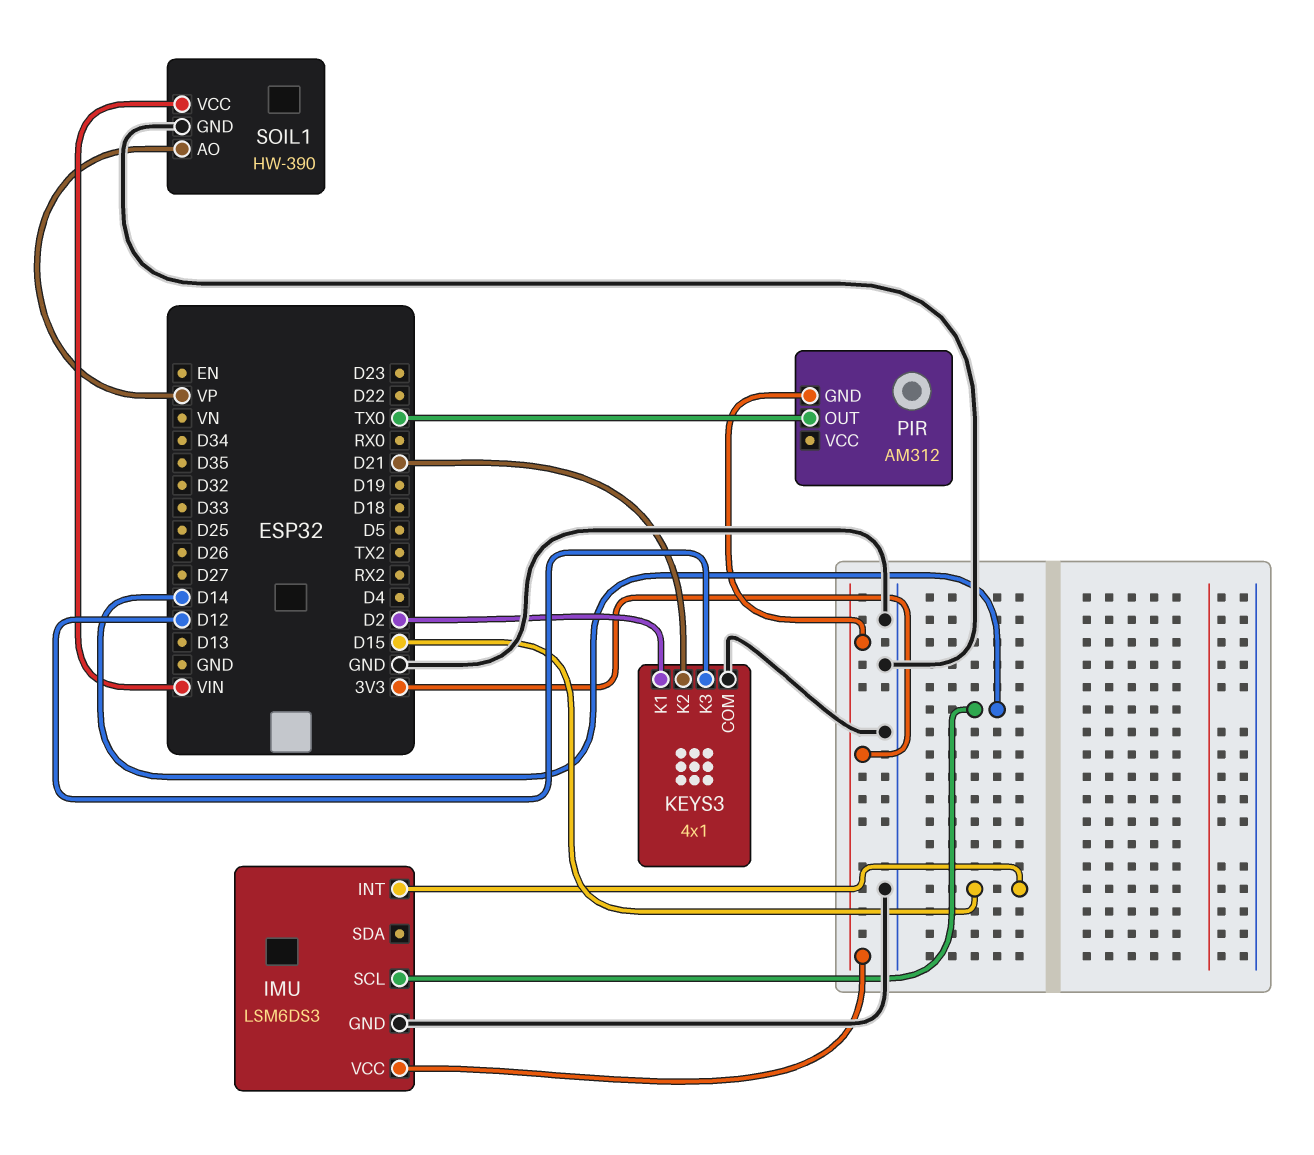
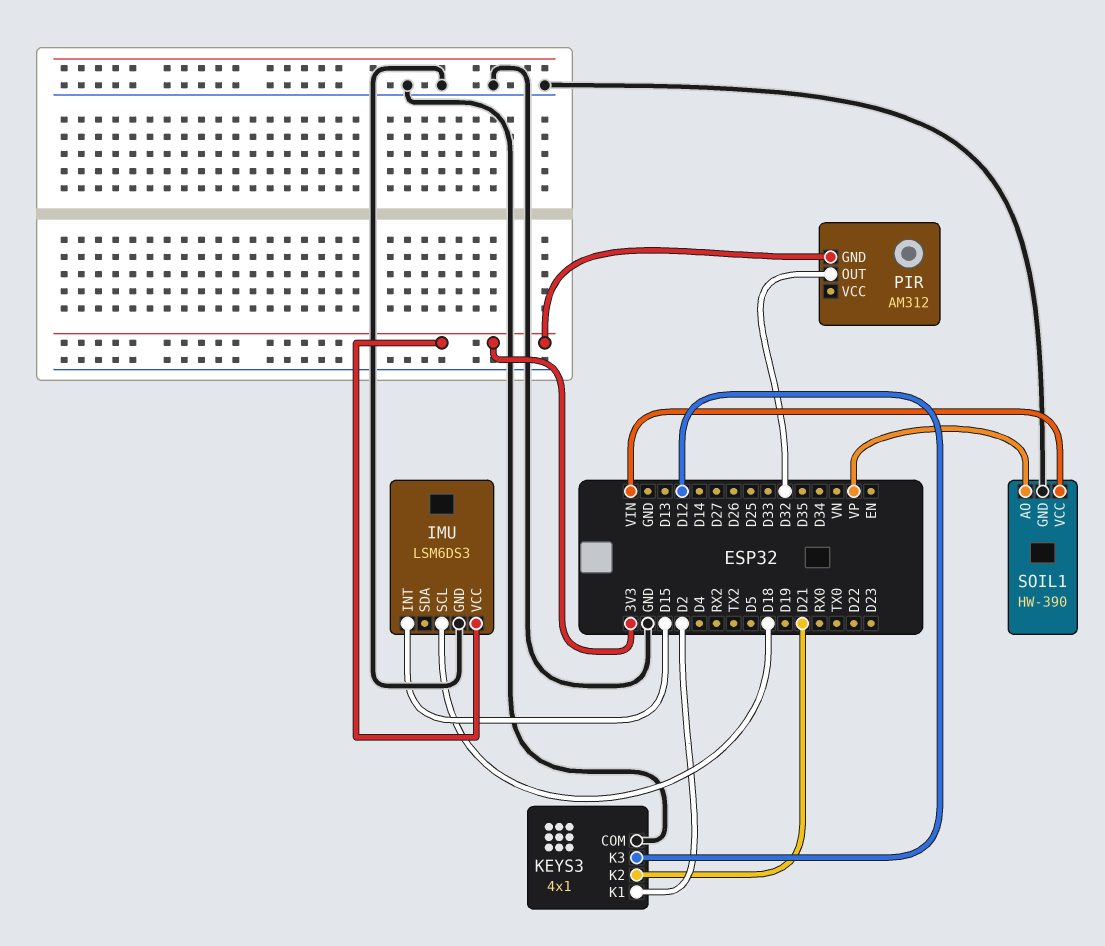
IMU pin SCL: D14 -> D18
PIR pin OUT: TX0 -> D32

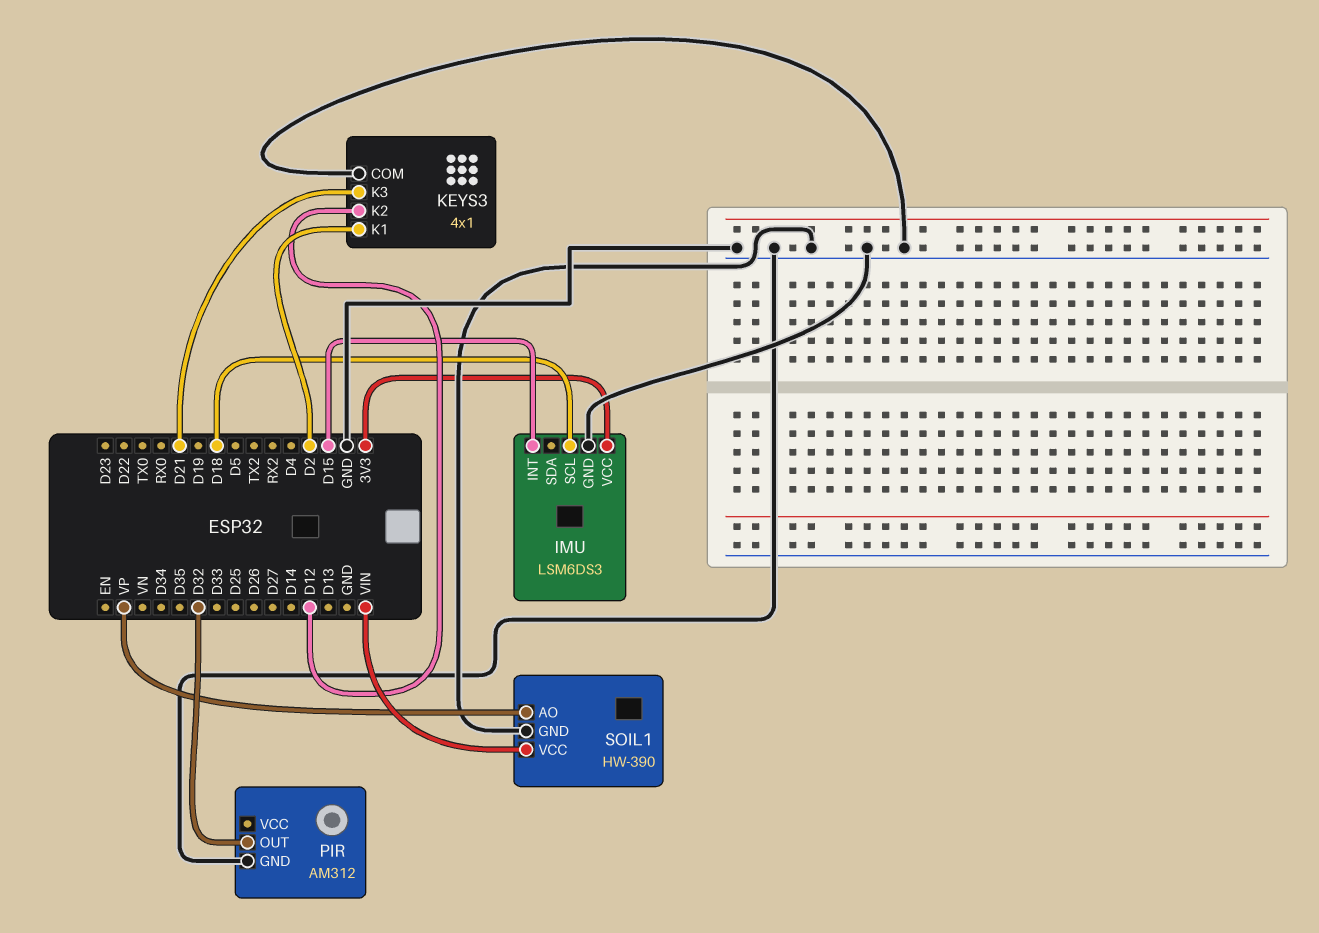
KEYS3 pin K2: D21 -> D12
KEYS3 pin K3: D12 -> D21
PIR pin GND: 3V3 -> GND

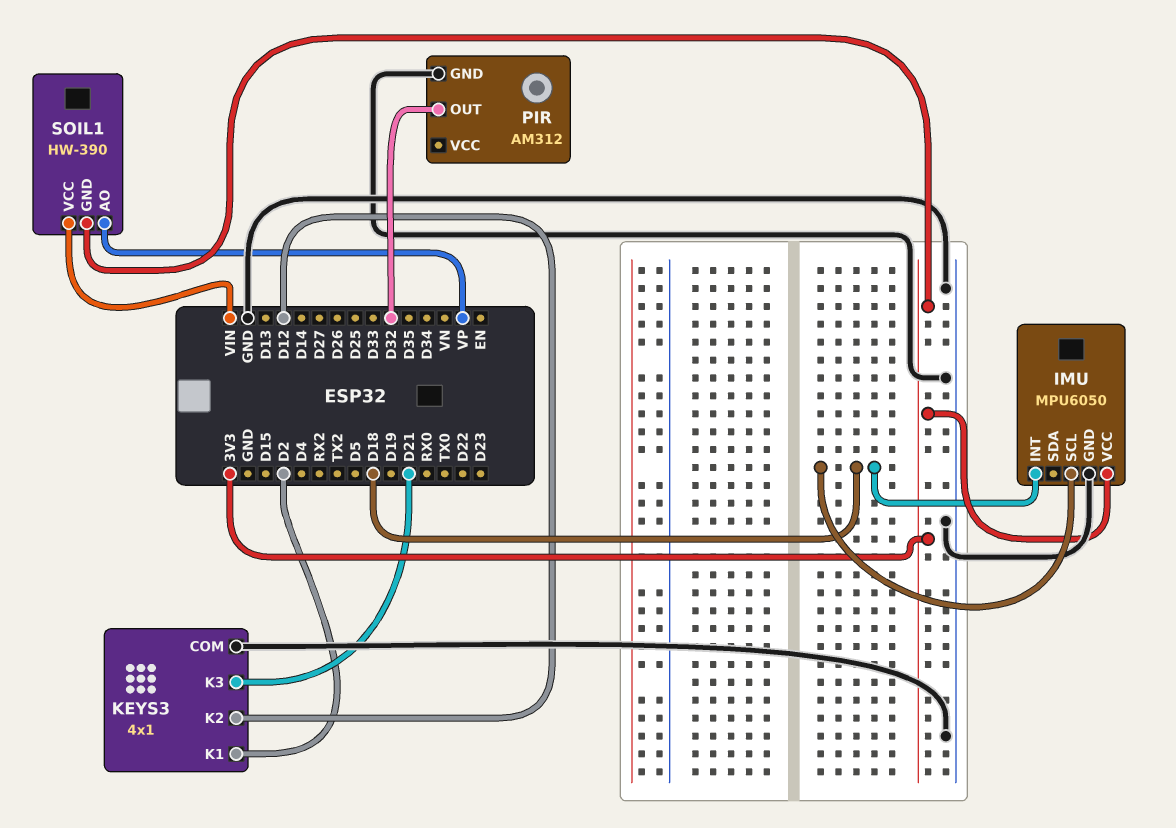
IMU: LSM6DS3 -> MPU6050
IMU pin INT: D15 -> D18
SOIL1 pin GND: GND -> 3V3

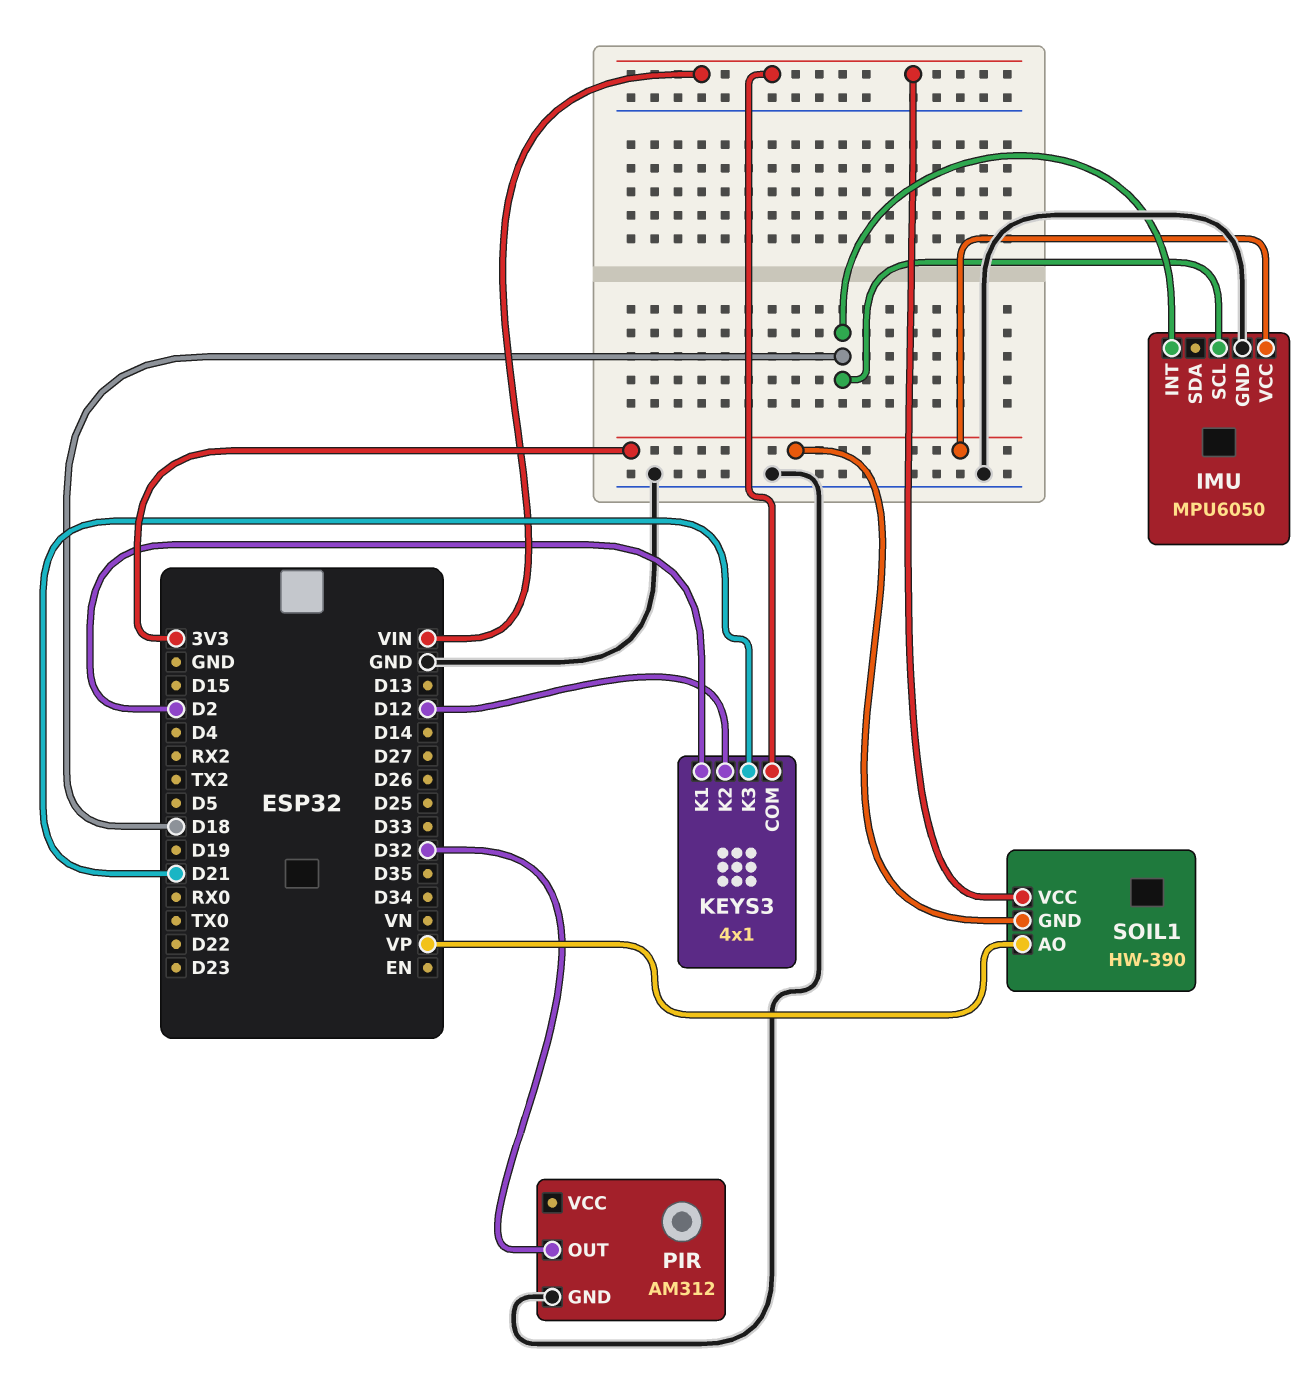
KEYS3 pin COM: GND -> VIN

